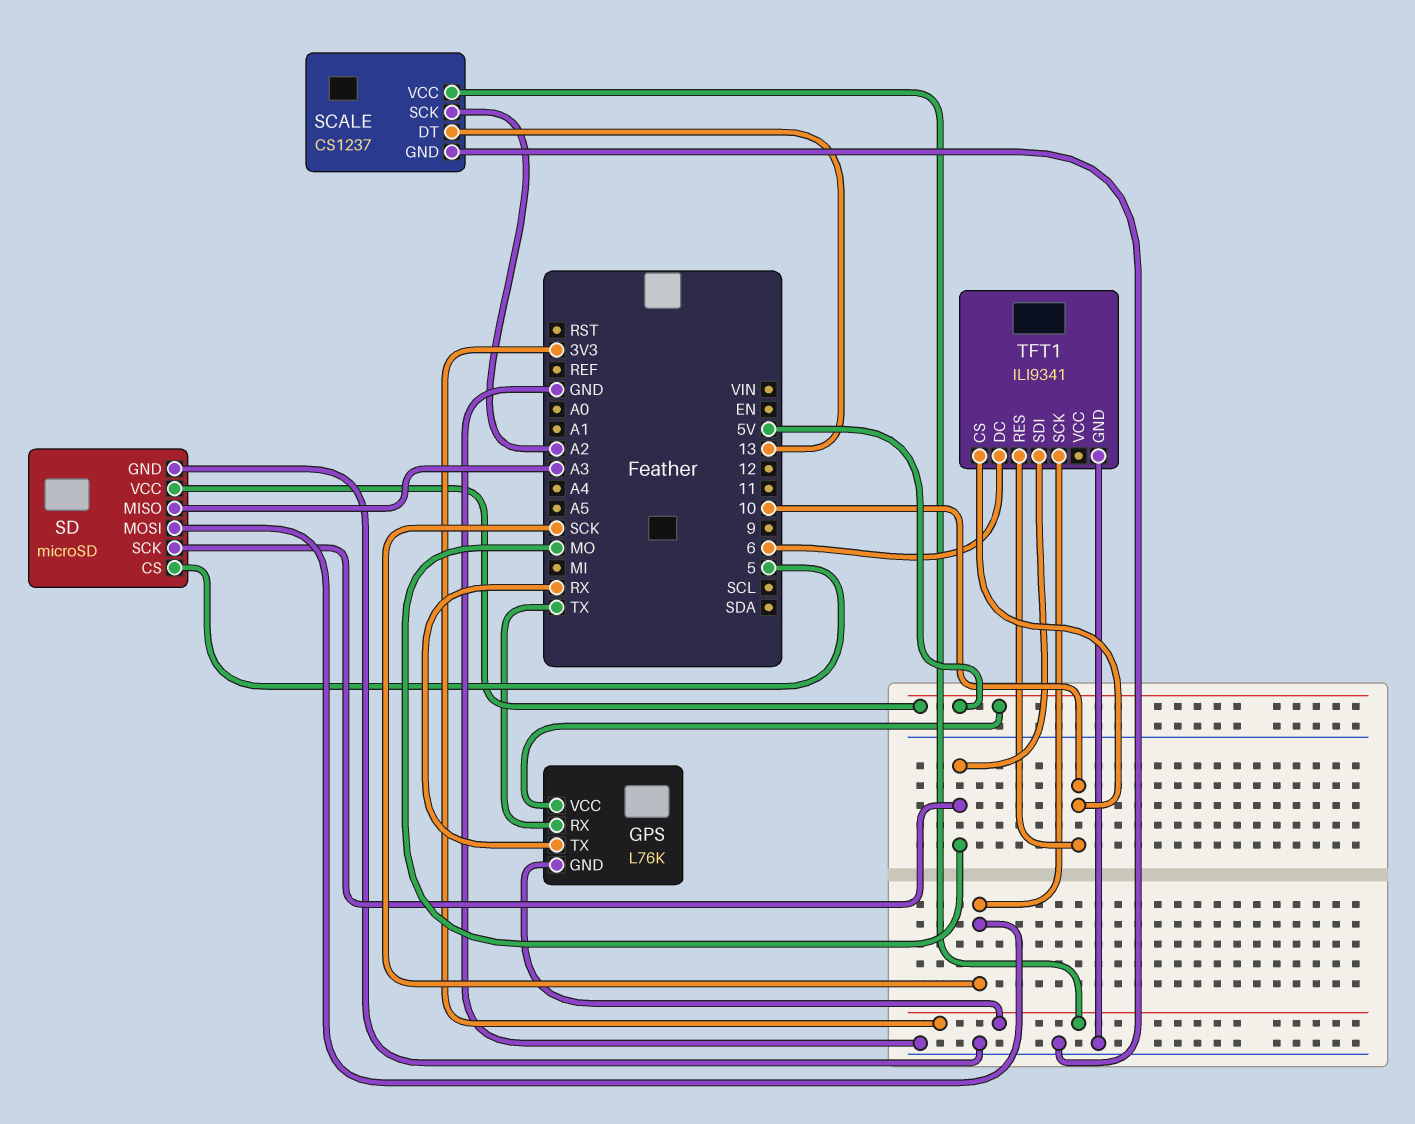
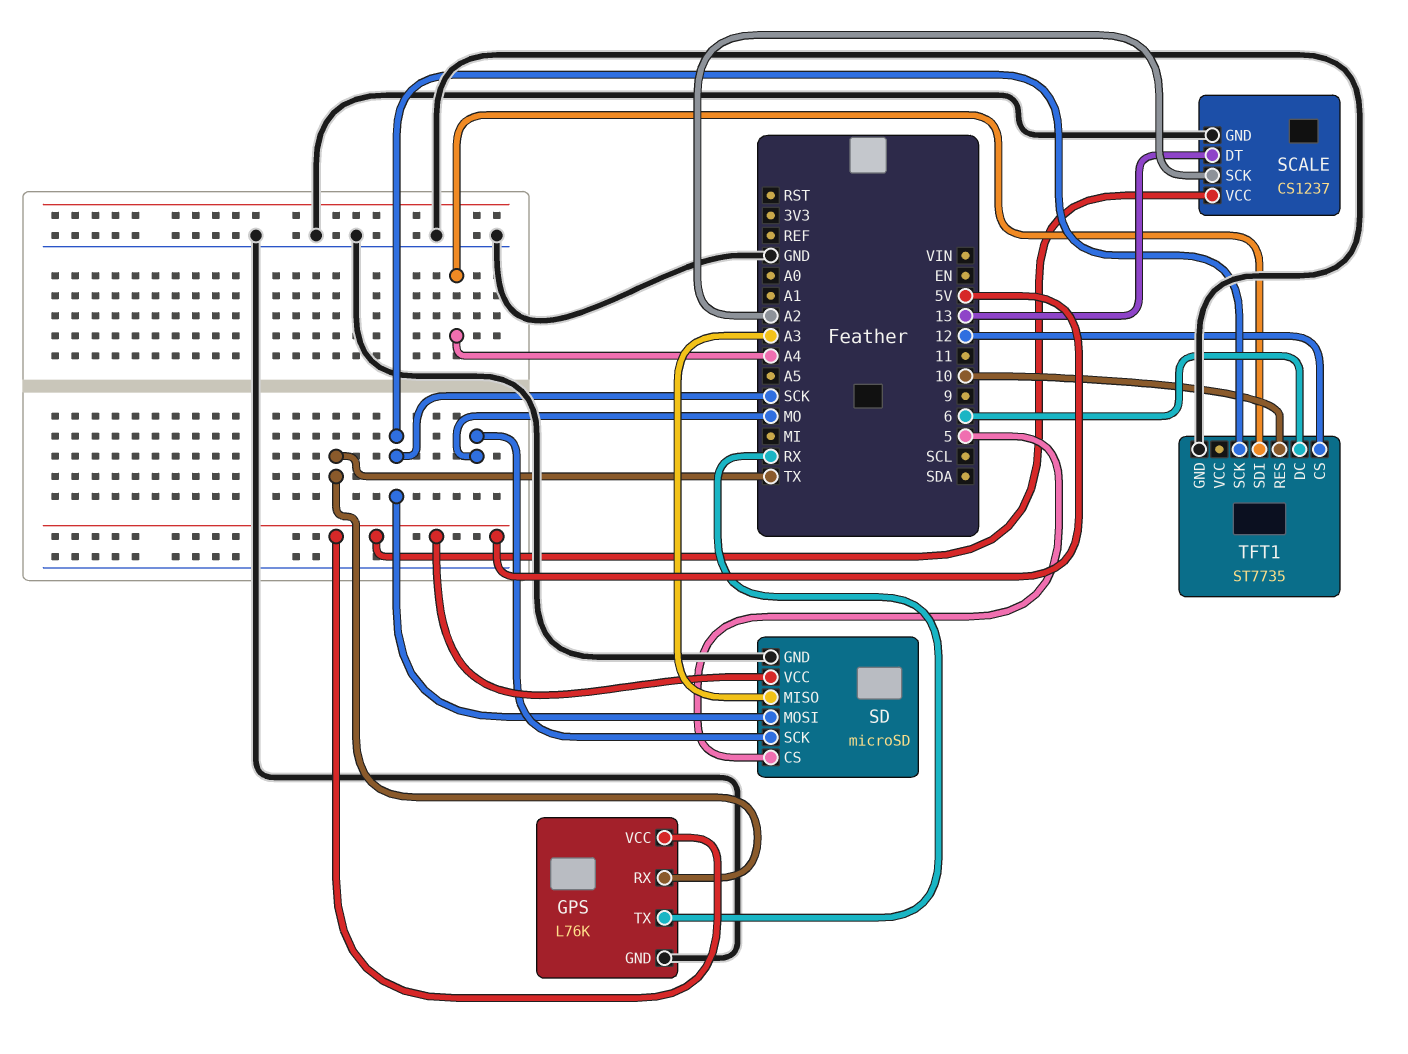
GPS pin GND: 3V3 -> GND
SCALE pin VCC: 3V3 -> 5V
TFT1: ILI9341 -> ST7735
TFT1 pin CS: 10 -> 12
TFT1 pin SDI: MO -> A4

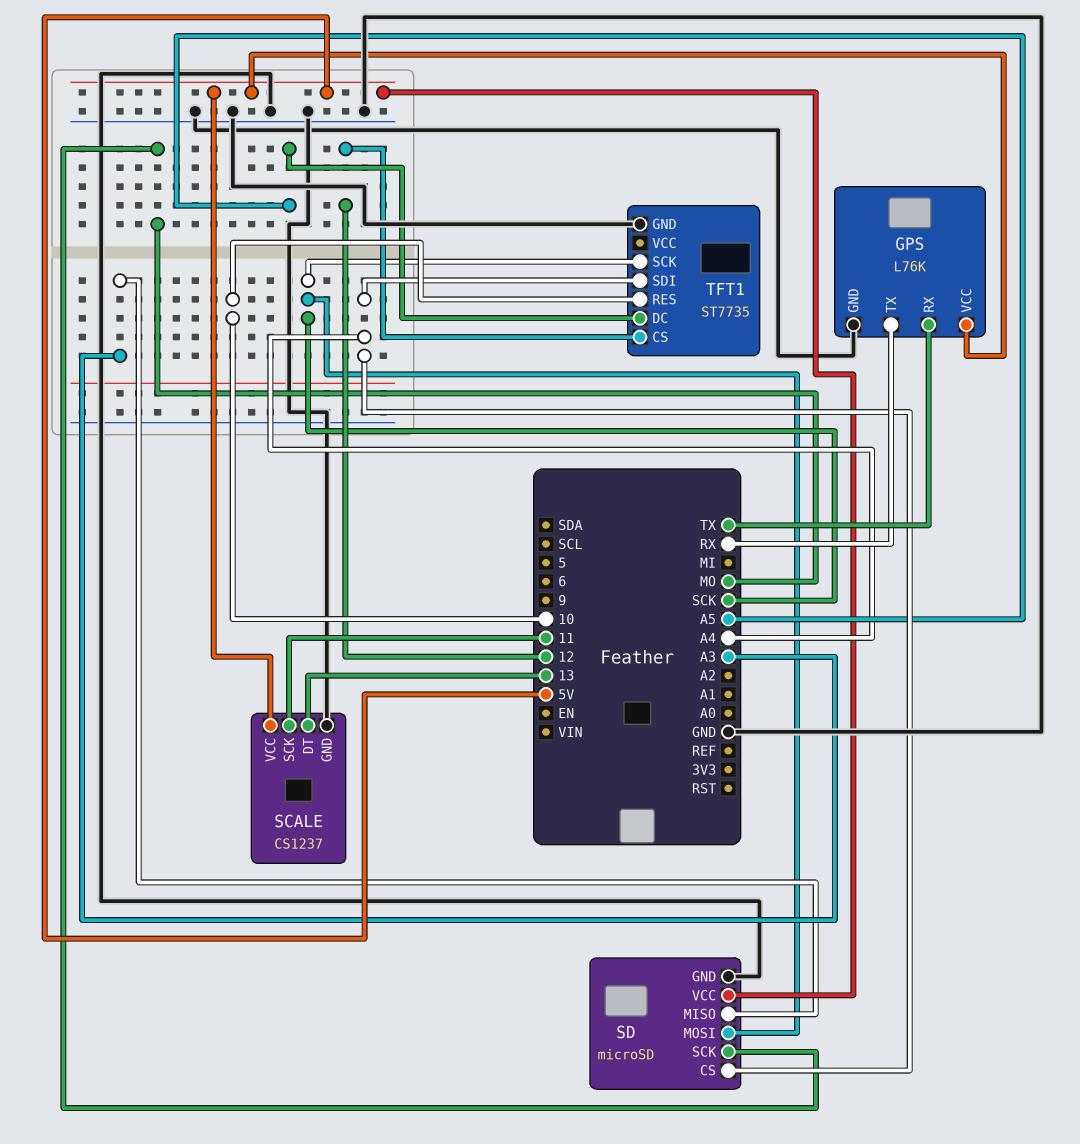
SCALE pin SCK: A2 -> 11
SD pin CS: 5 -> A4
TFT1 pin DC: 6 -> A5

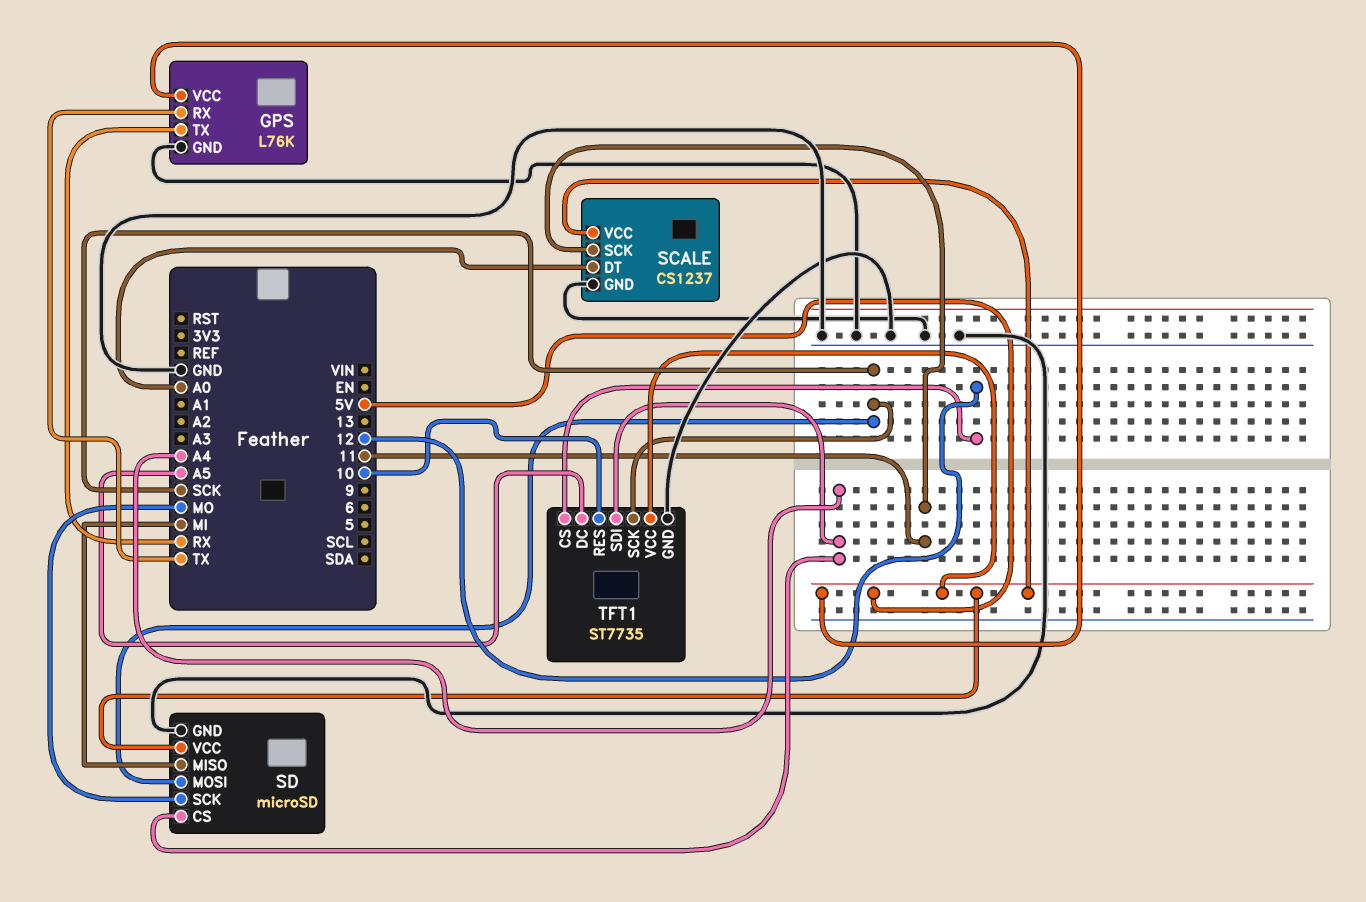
SCALE pin DT: 13 -> A0
SD pin MISO: A3 -> MI
TFT1 pin VCC: none -> 5V

